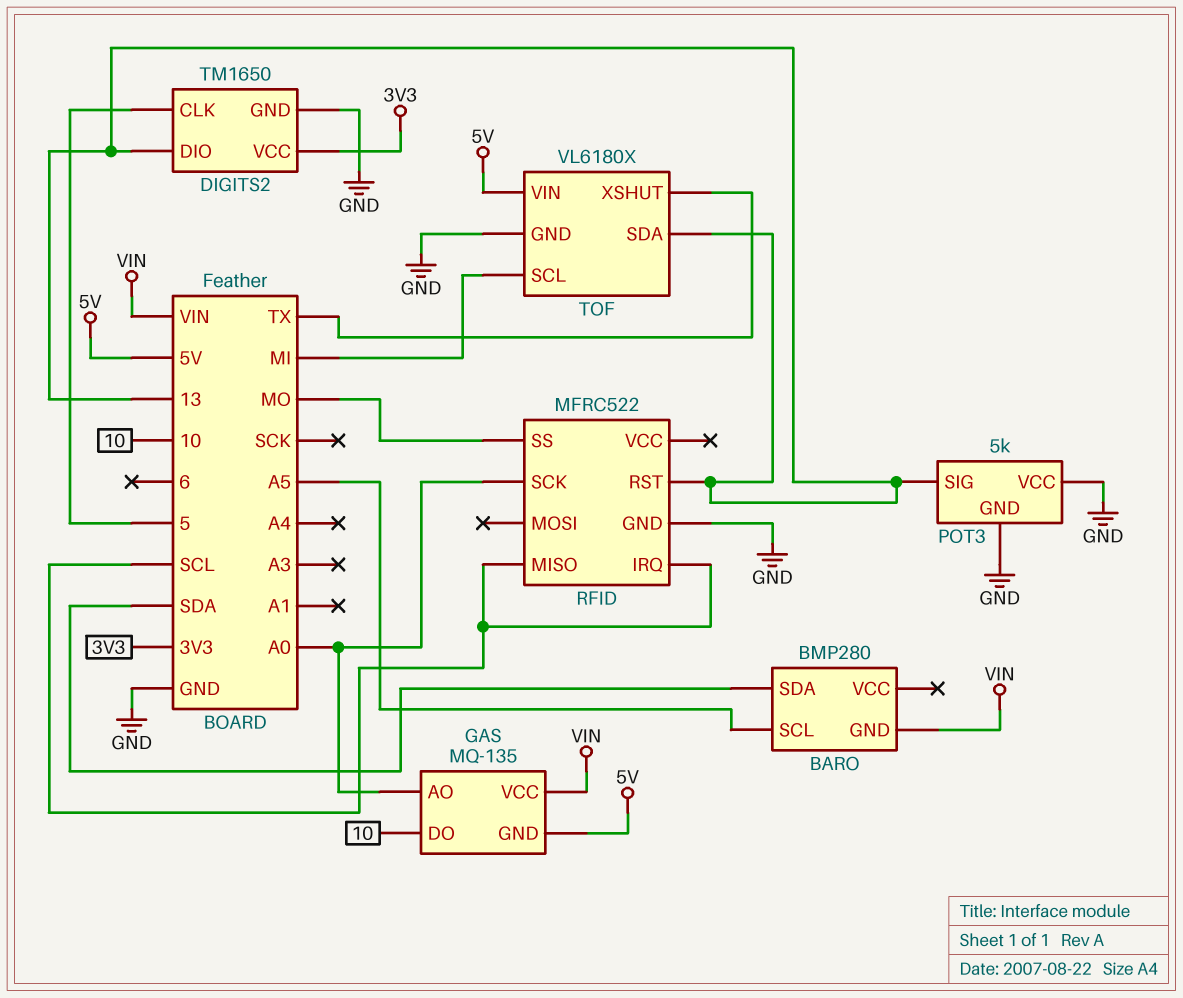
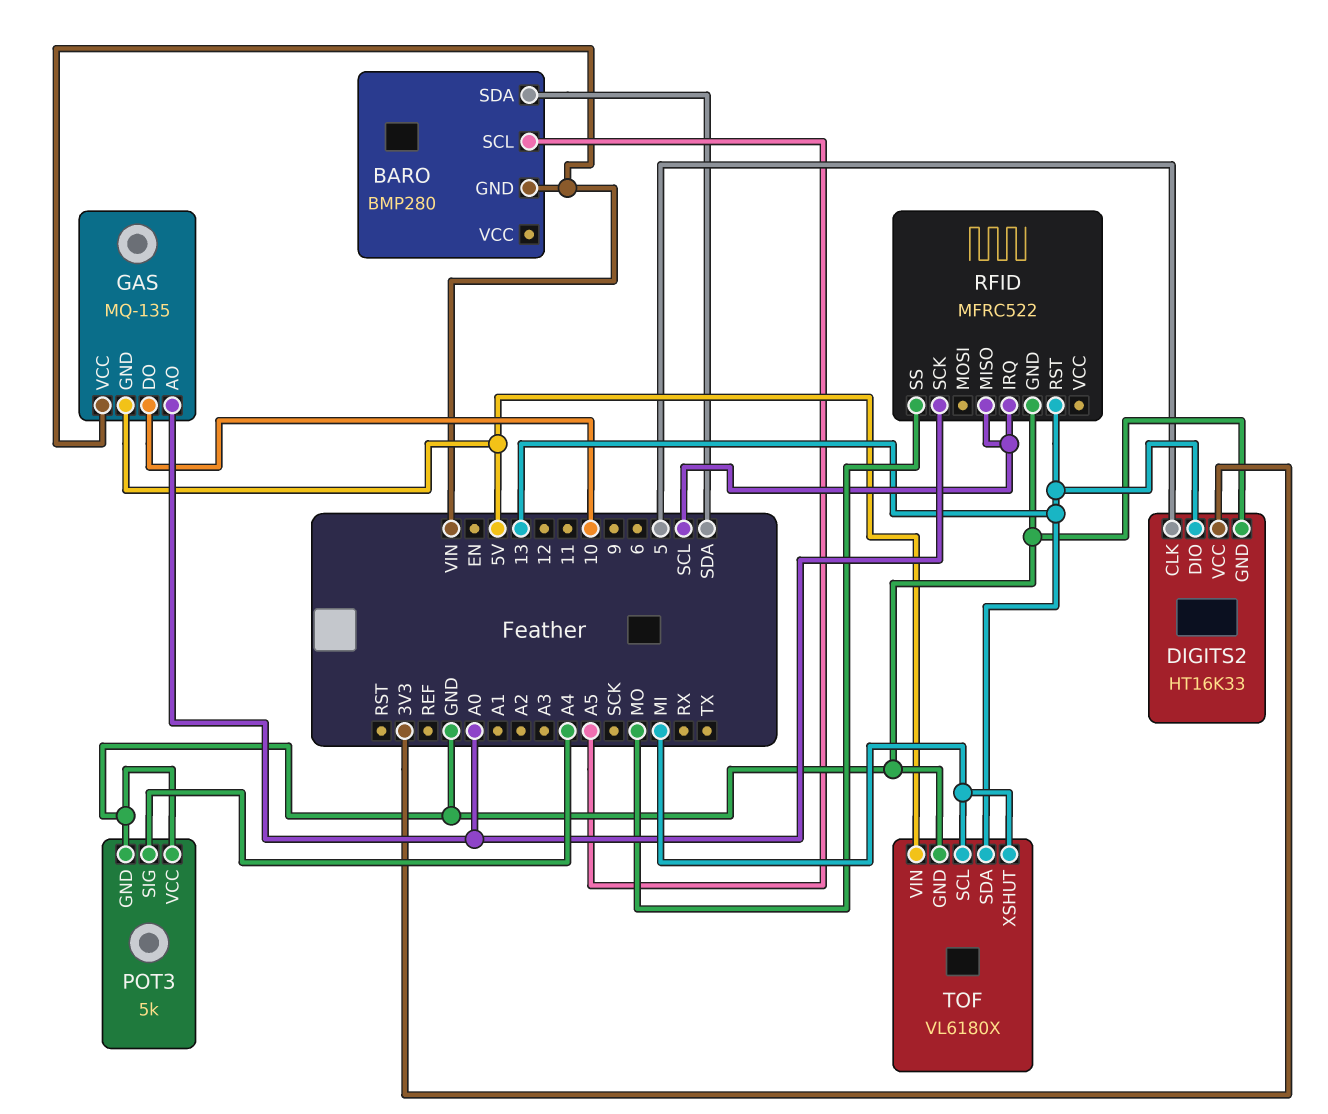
DIGITS2: TM1650 -> HT16K33
POT3 pin SIG: 13 -> A4
TOF pin XSHUT: TX -> MI

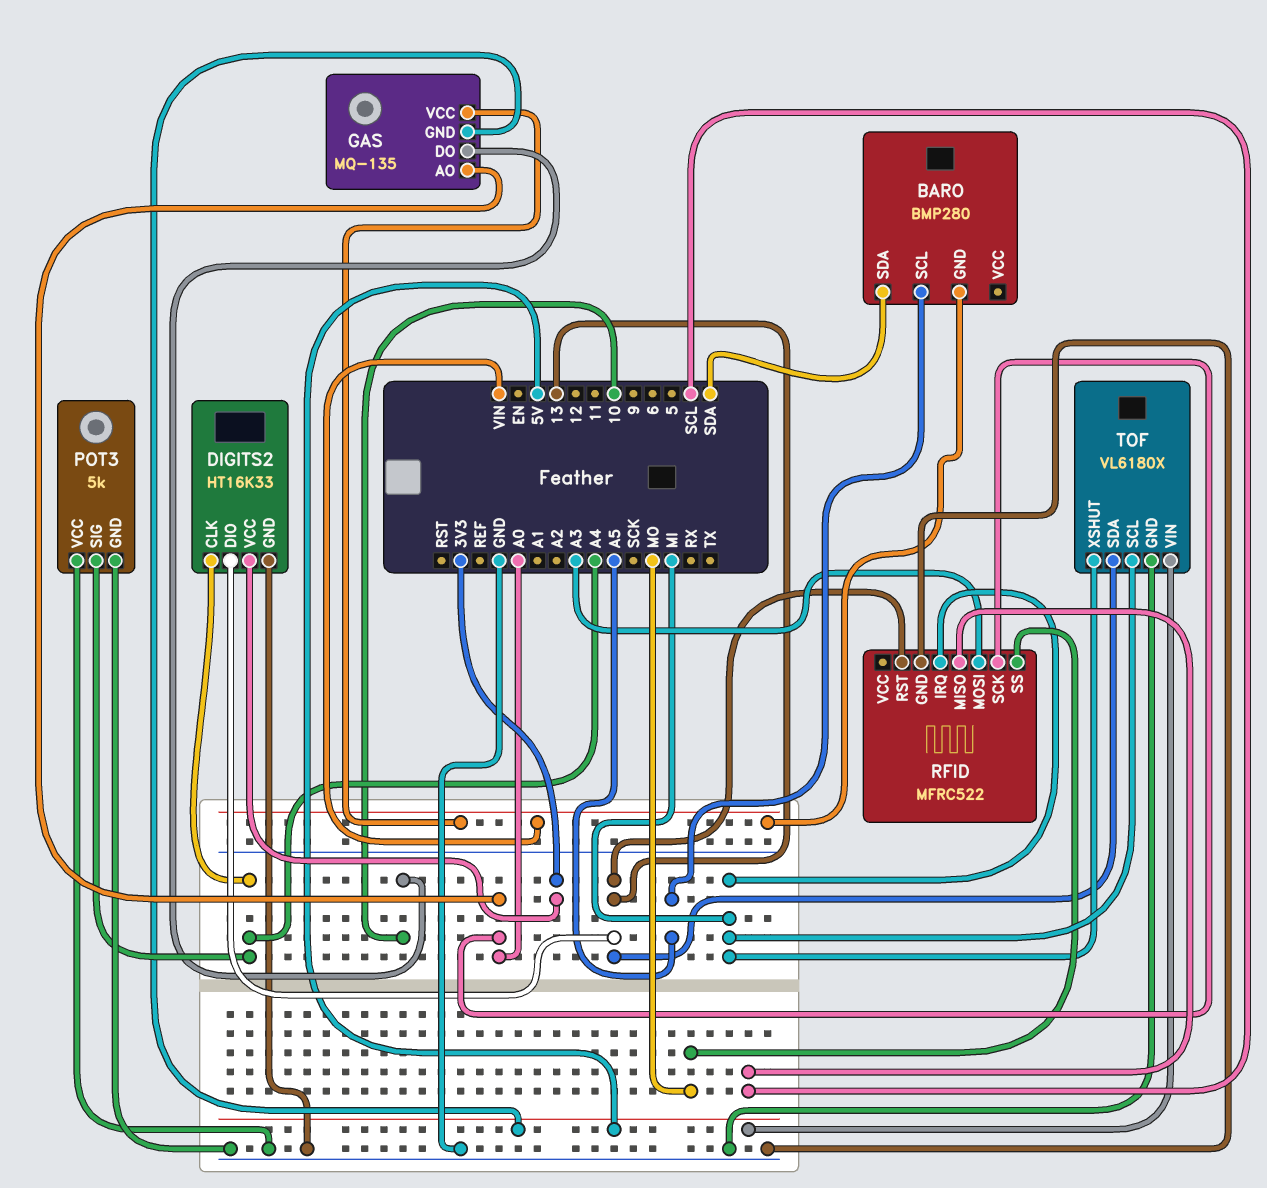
DIGITS2 pin CLK: 5 -> A4
RFID pin IRQ: SCL -> MI
RFID pin MOSI: none -> A3

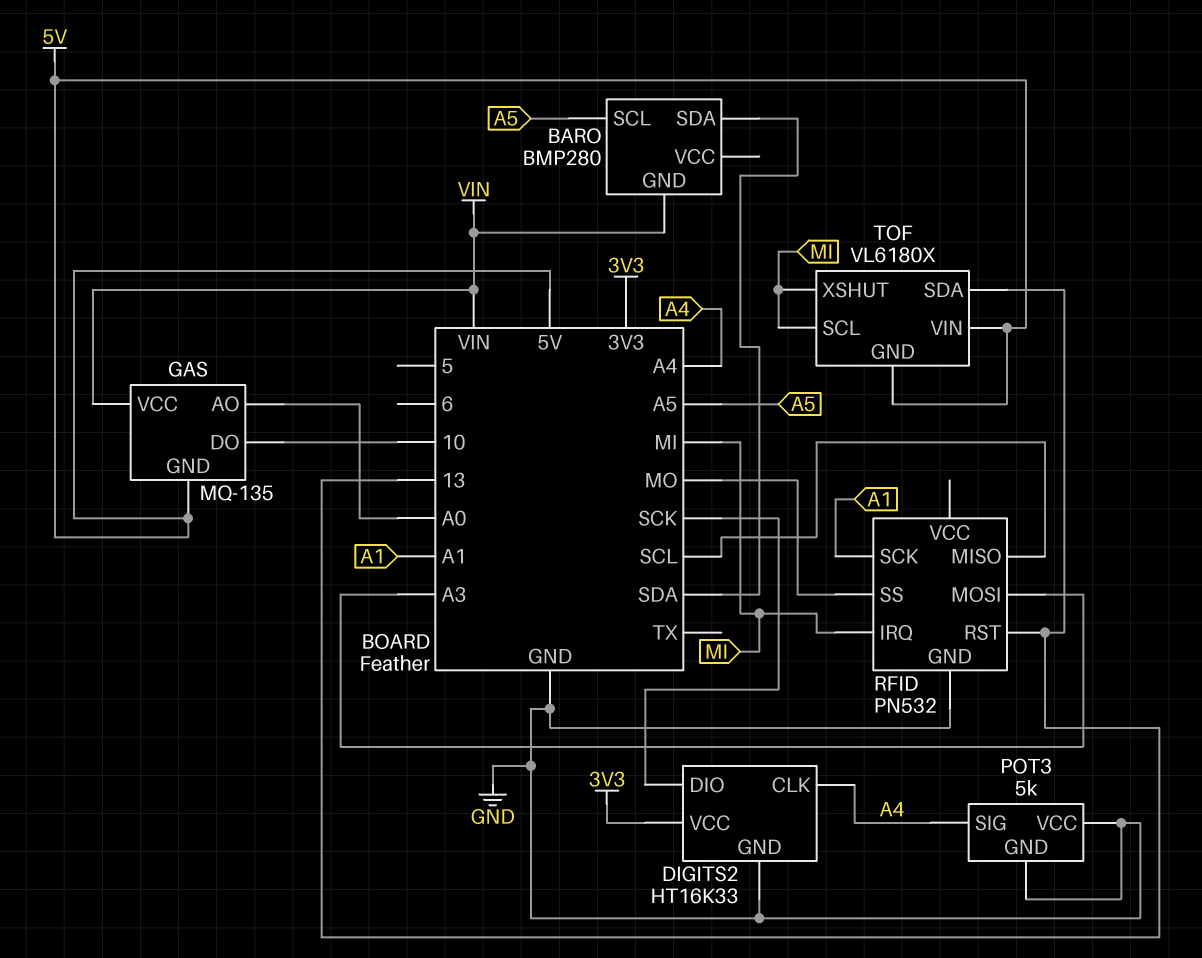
DIGITS2 pin DIO: 13 -> SCK
RFID: MFRC522 -> PN532
RFID pin SCK: A0 -> A1
TOF pin GND: GND -> 5V

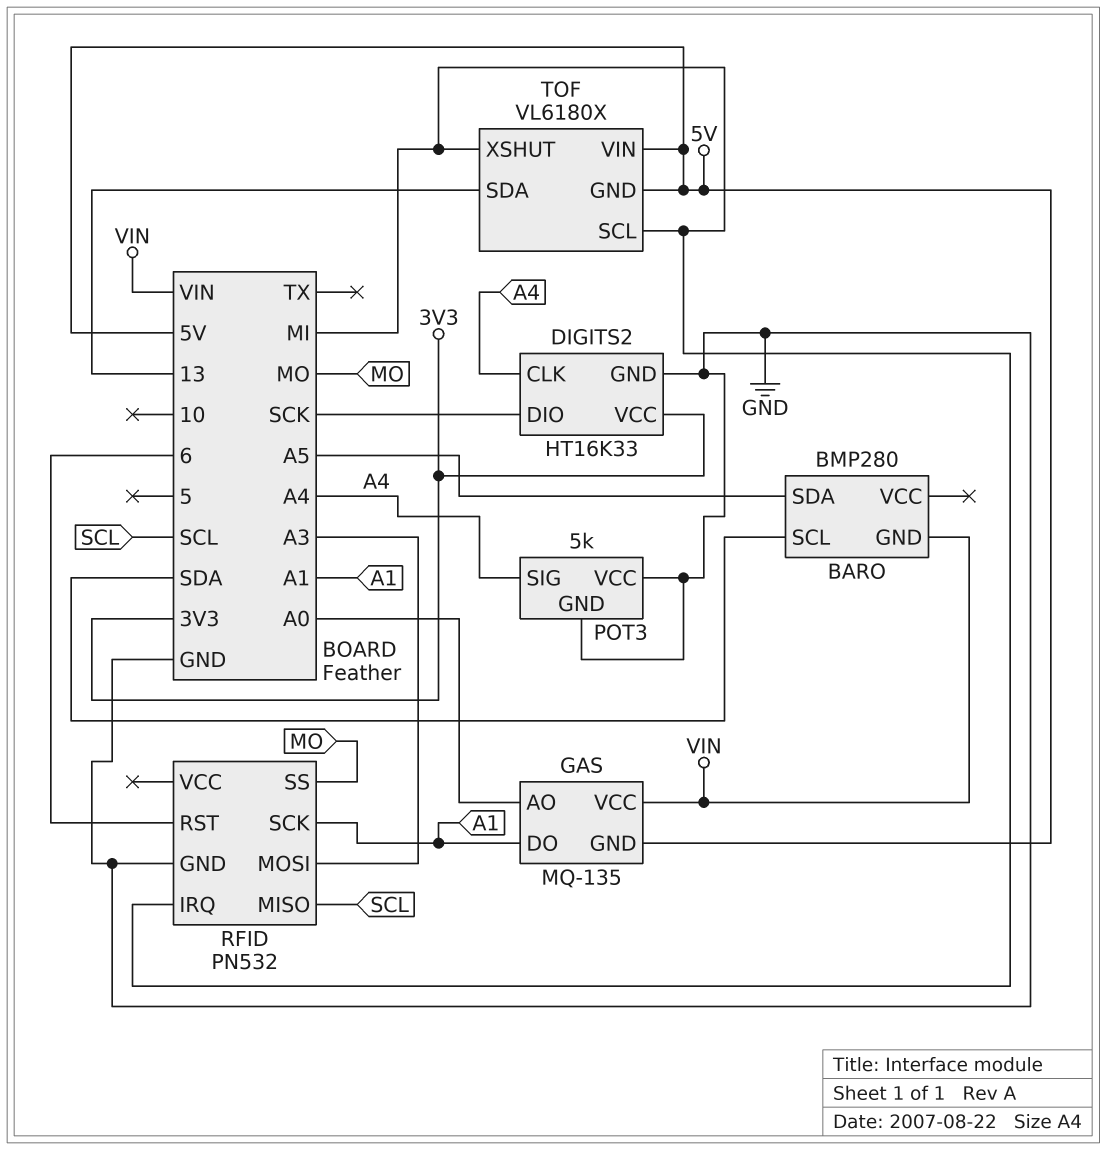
BARO pin SCL: A5 -> SDA
BARO pin SDA: SDA -> A5
GAS pin DO: 10 -> A1
RFID pin RST: 13 -> 6

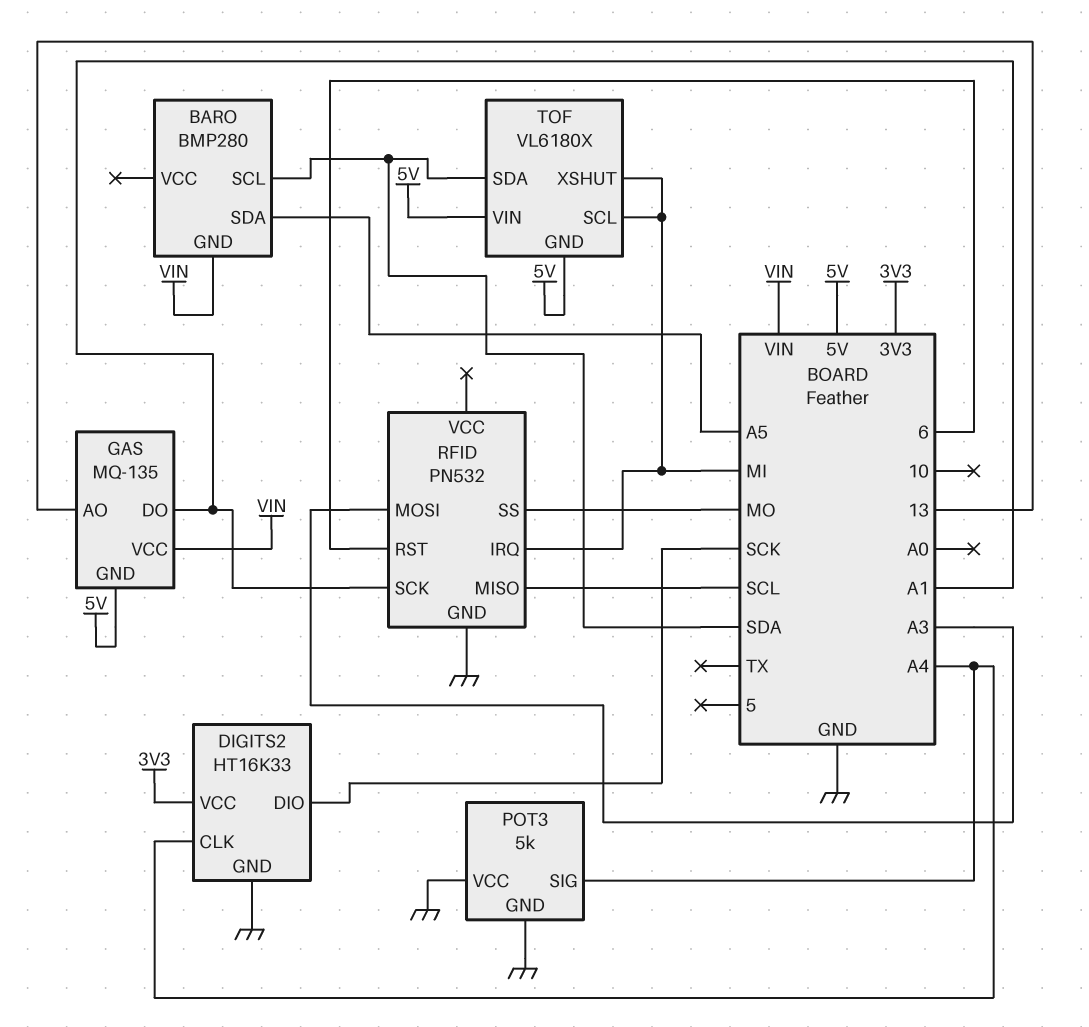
GAS pin AO: A0 -> 13
TOF pin SDA: 13 -> SDA

